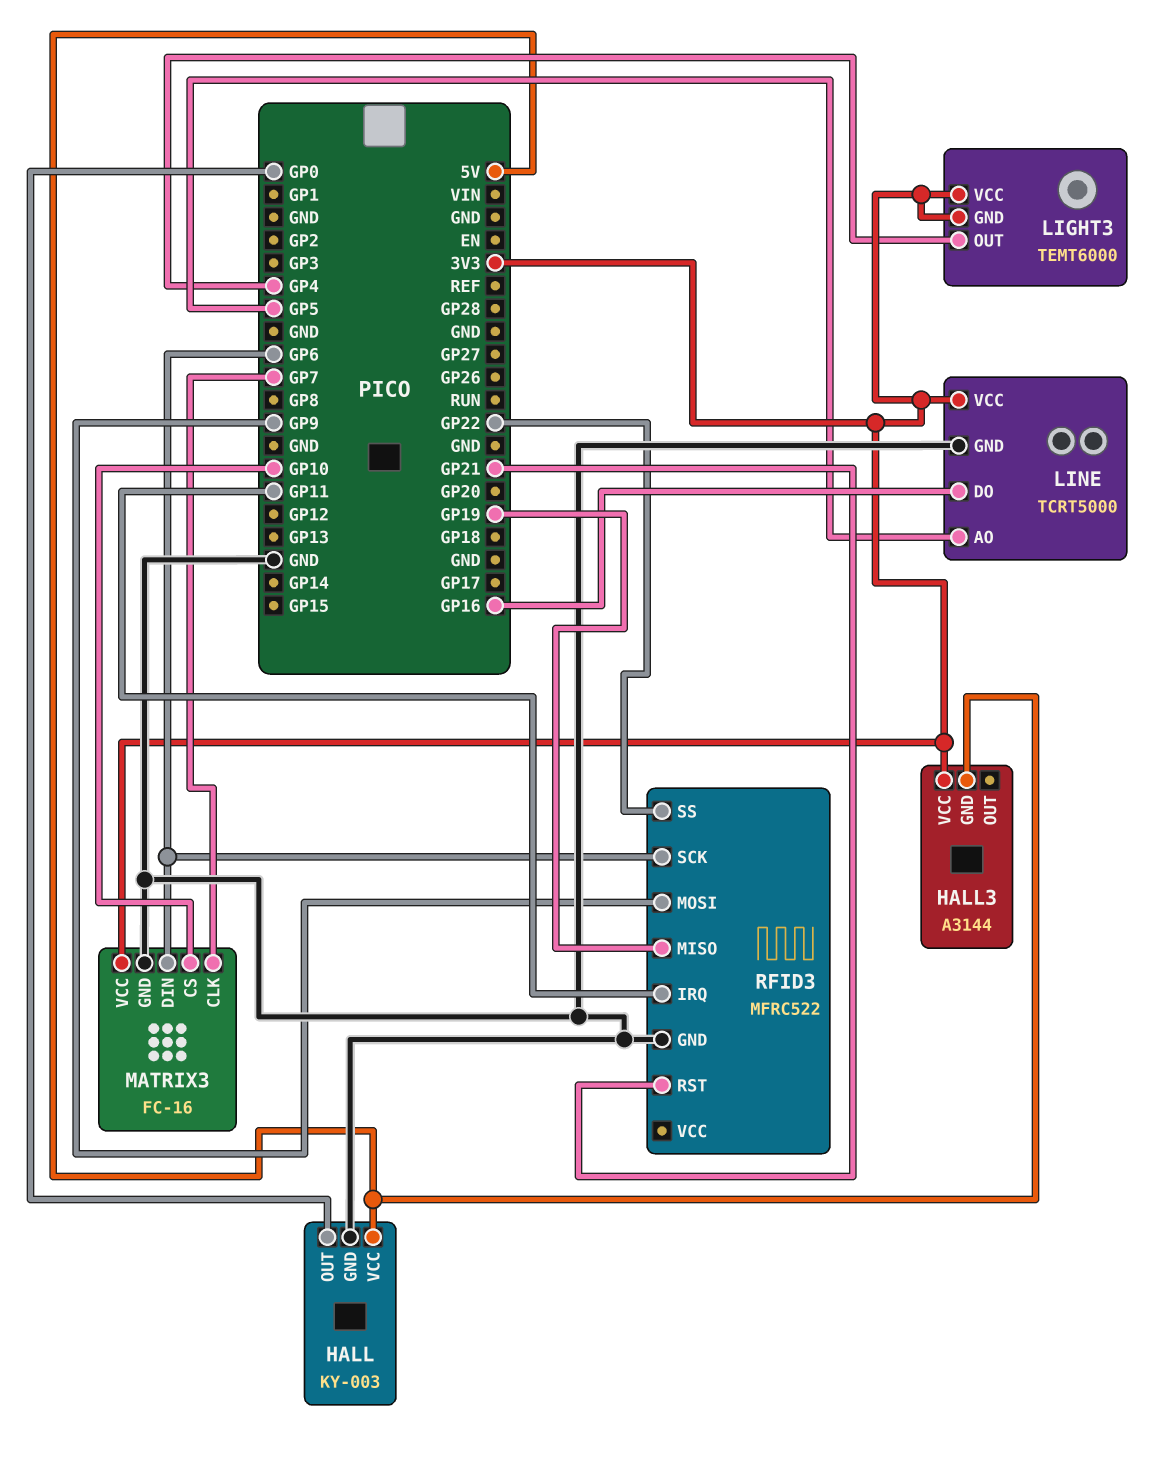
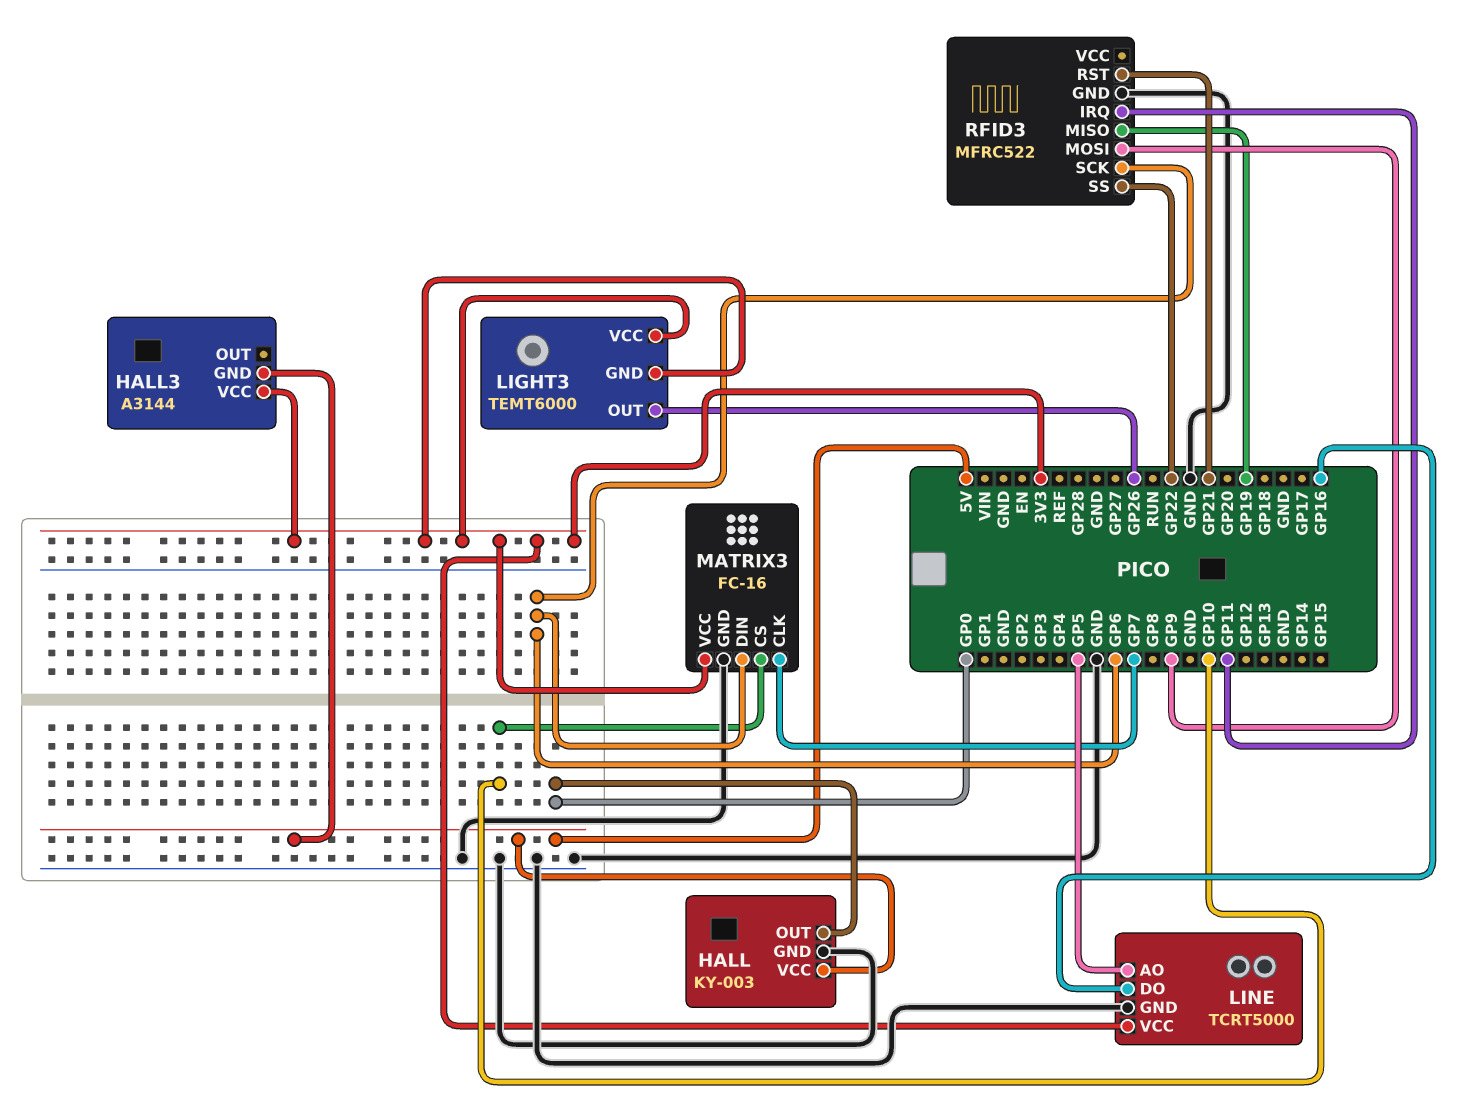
LIGHT3 pin OUT: GP4 -> GP26

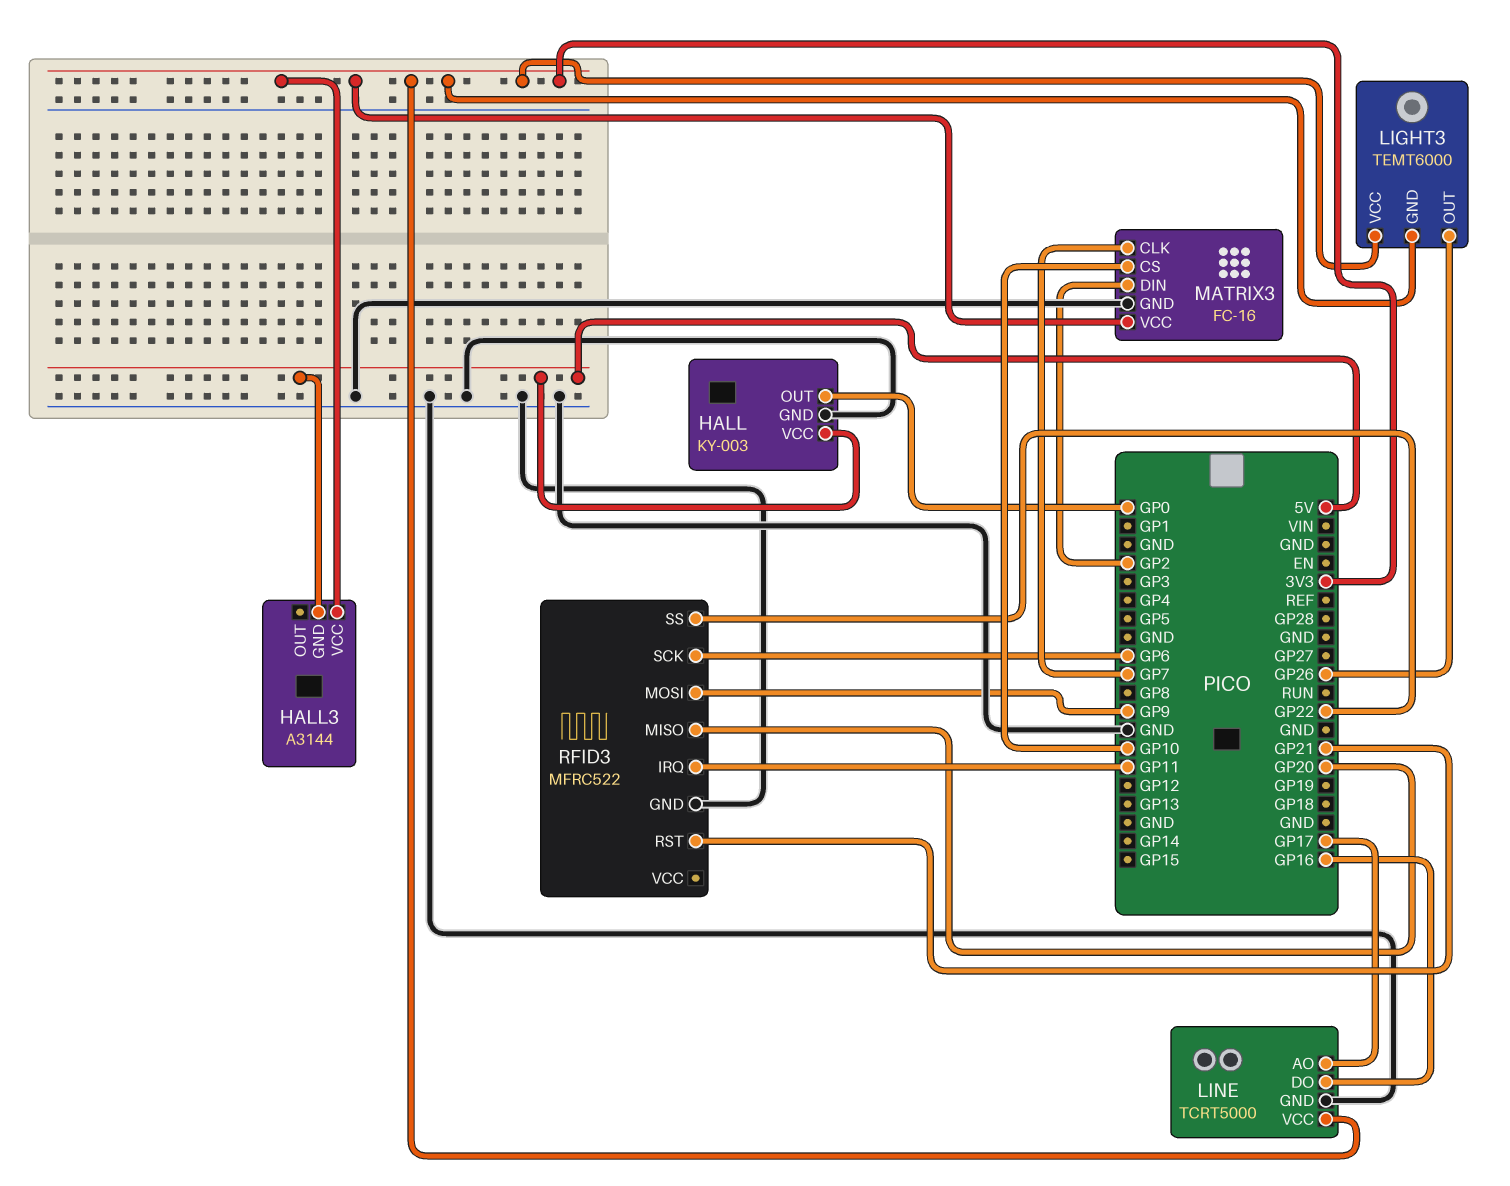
LINE pin AO: GP5 -> GP17
MATRIX3 pin DIN: GP6 -> GP2
RFID3 pin MISO: GP19 -> GP20

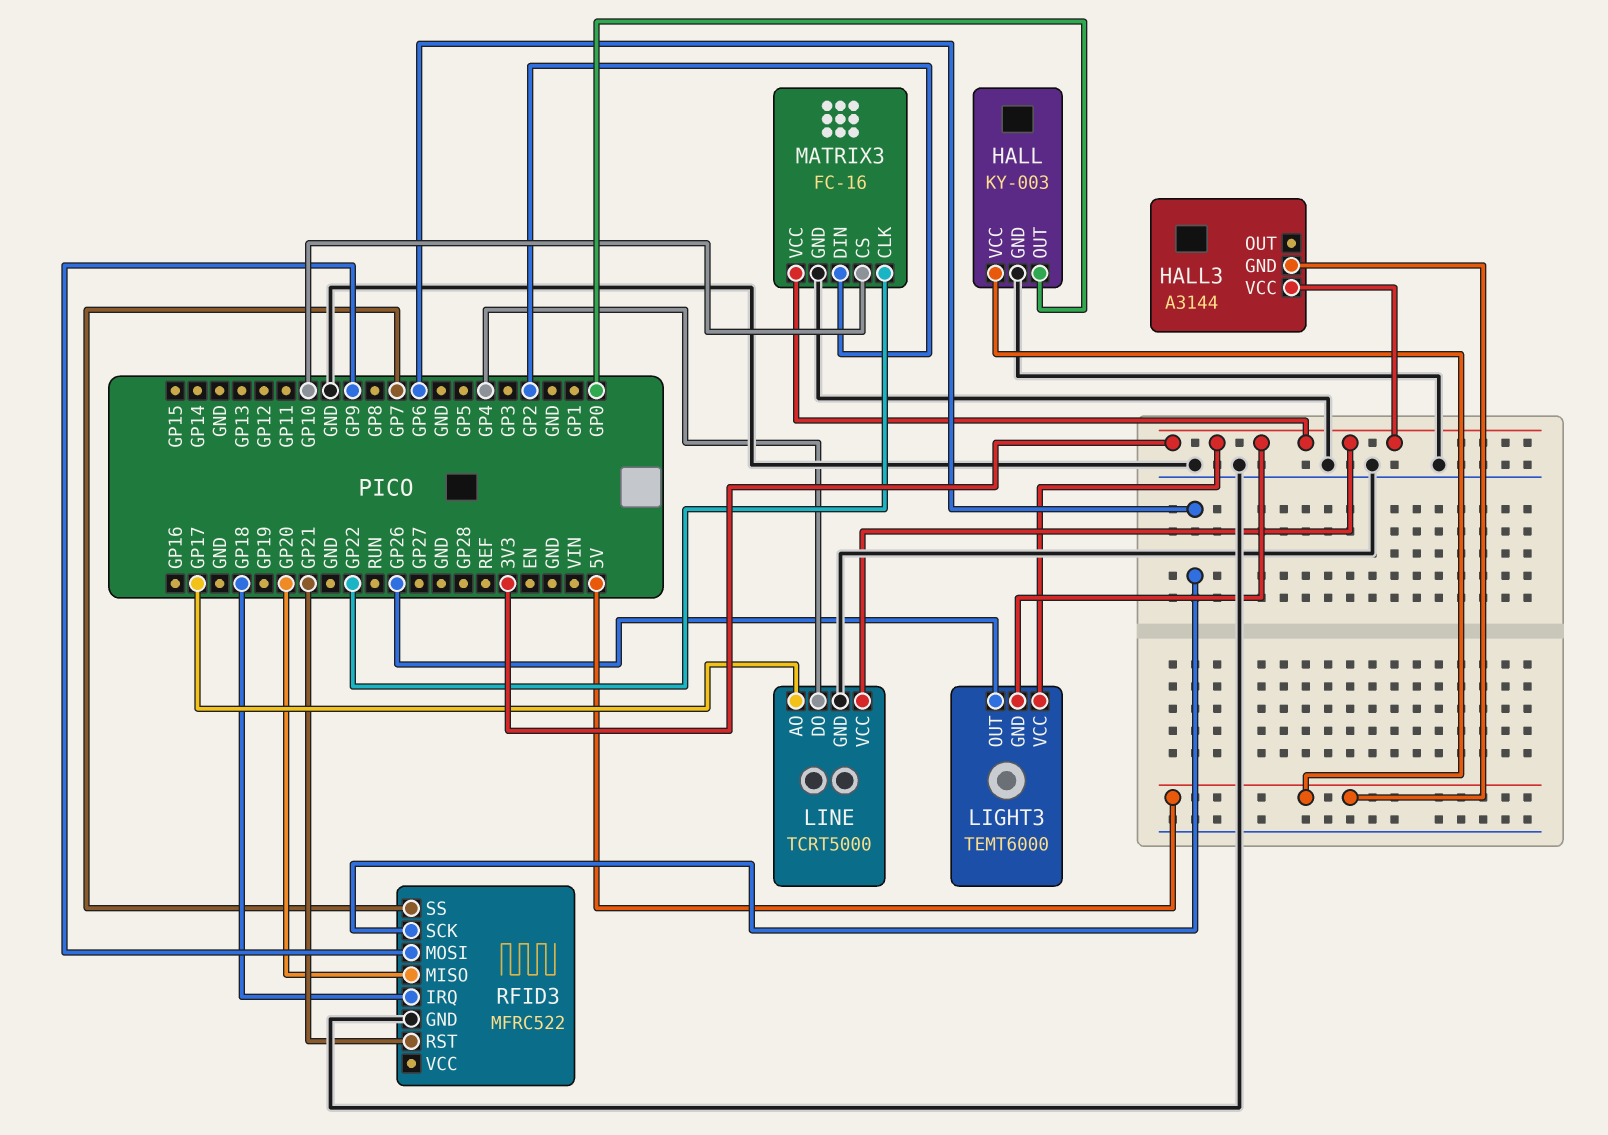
LINE pin DO: GP16 -> GP4
MATRIX3 pin CLK: GP7 -> GP22
RFID3 pin IRQ: GP11 -> GP18
RFID3 pin SS: GP22 -> GP7

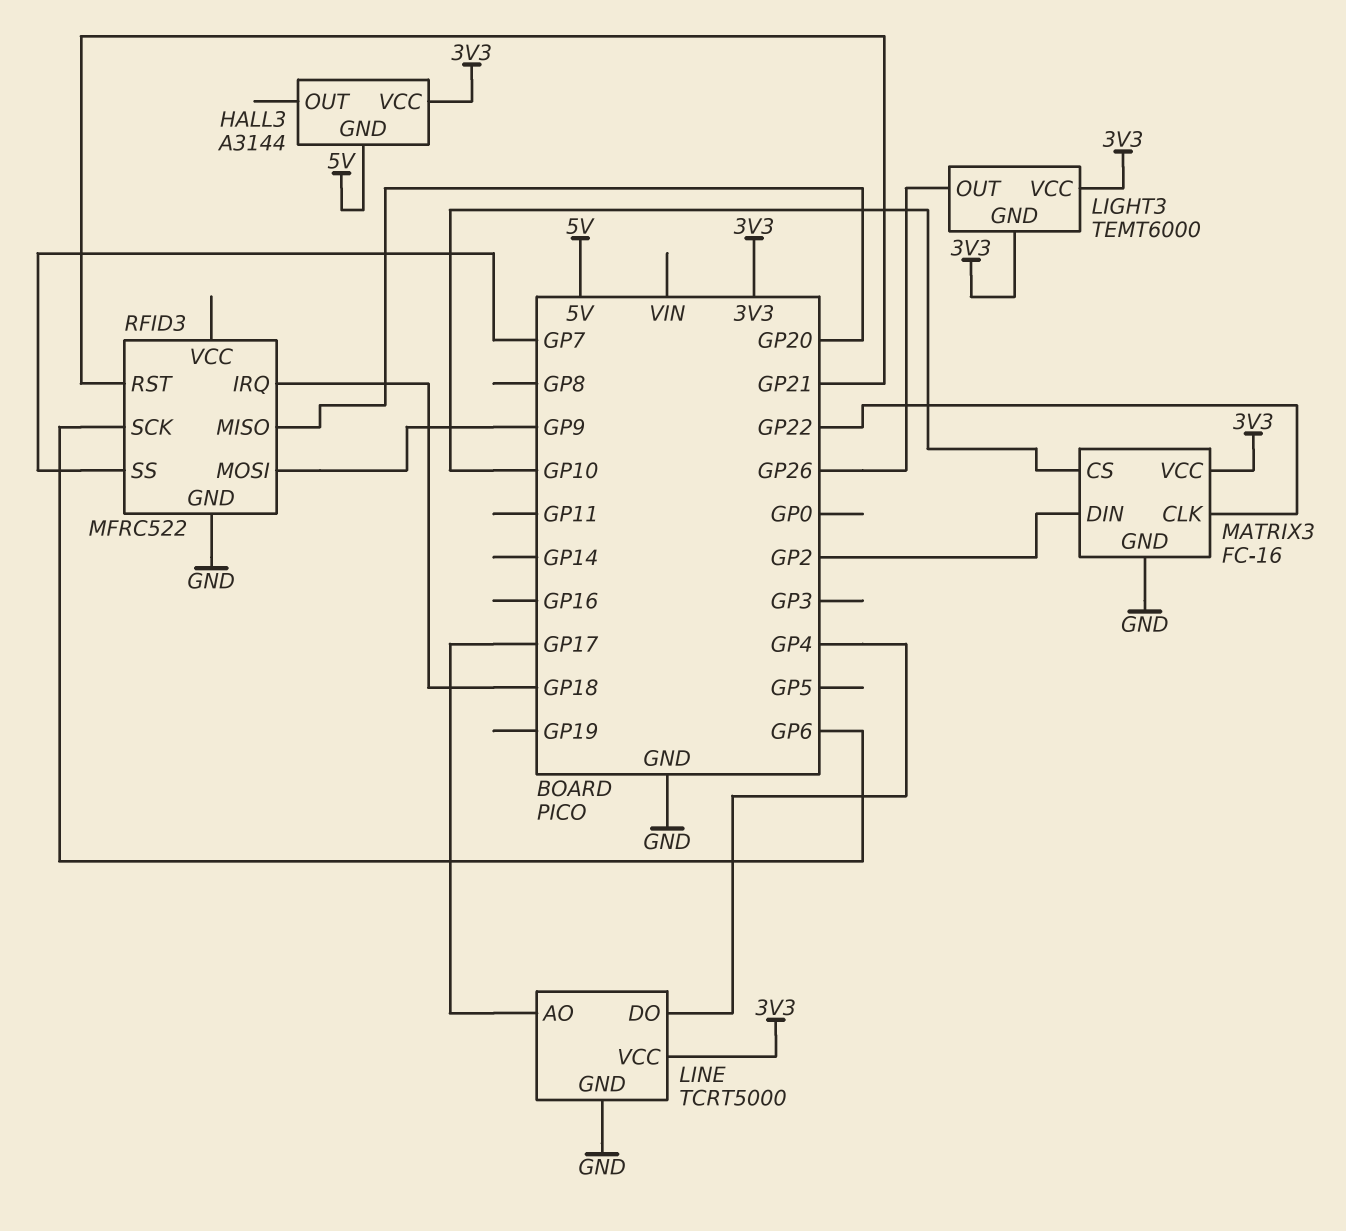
HALL: KY-003 -> none
HALL pin GND: GND -> none
HALL pin OUT: GP0 -> none
HALL pin VCC: 5V -> none

